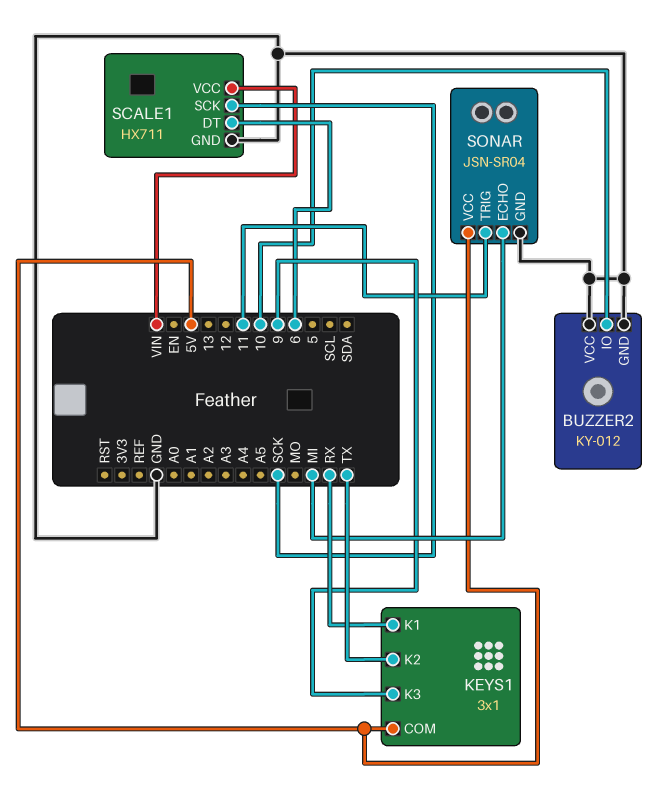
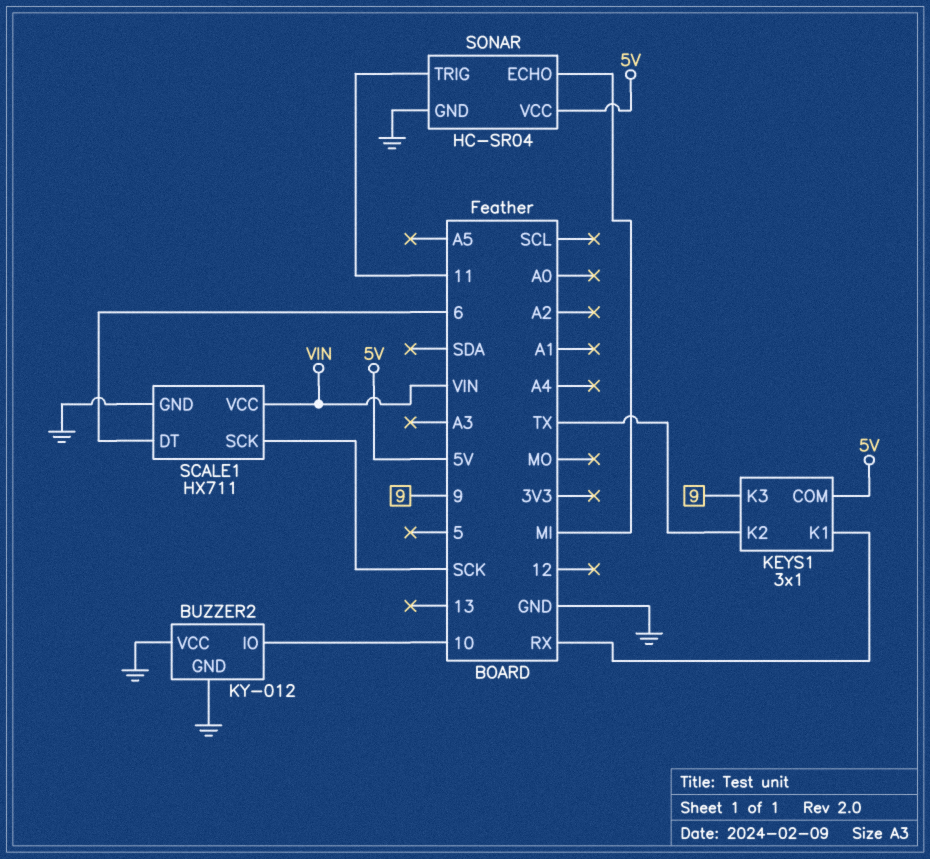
SONAR: JSN-SR04 -> HC-SR04

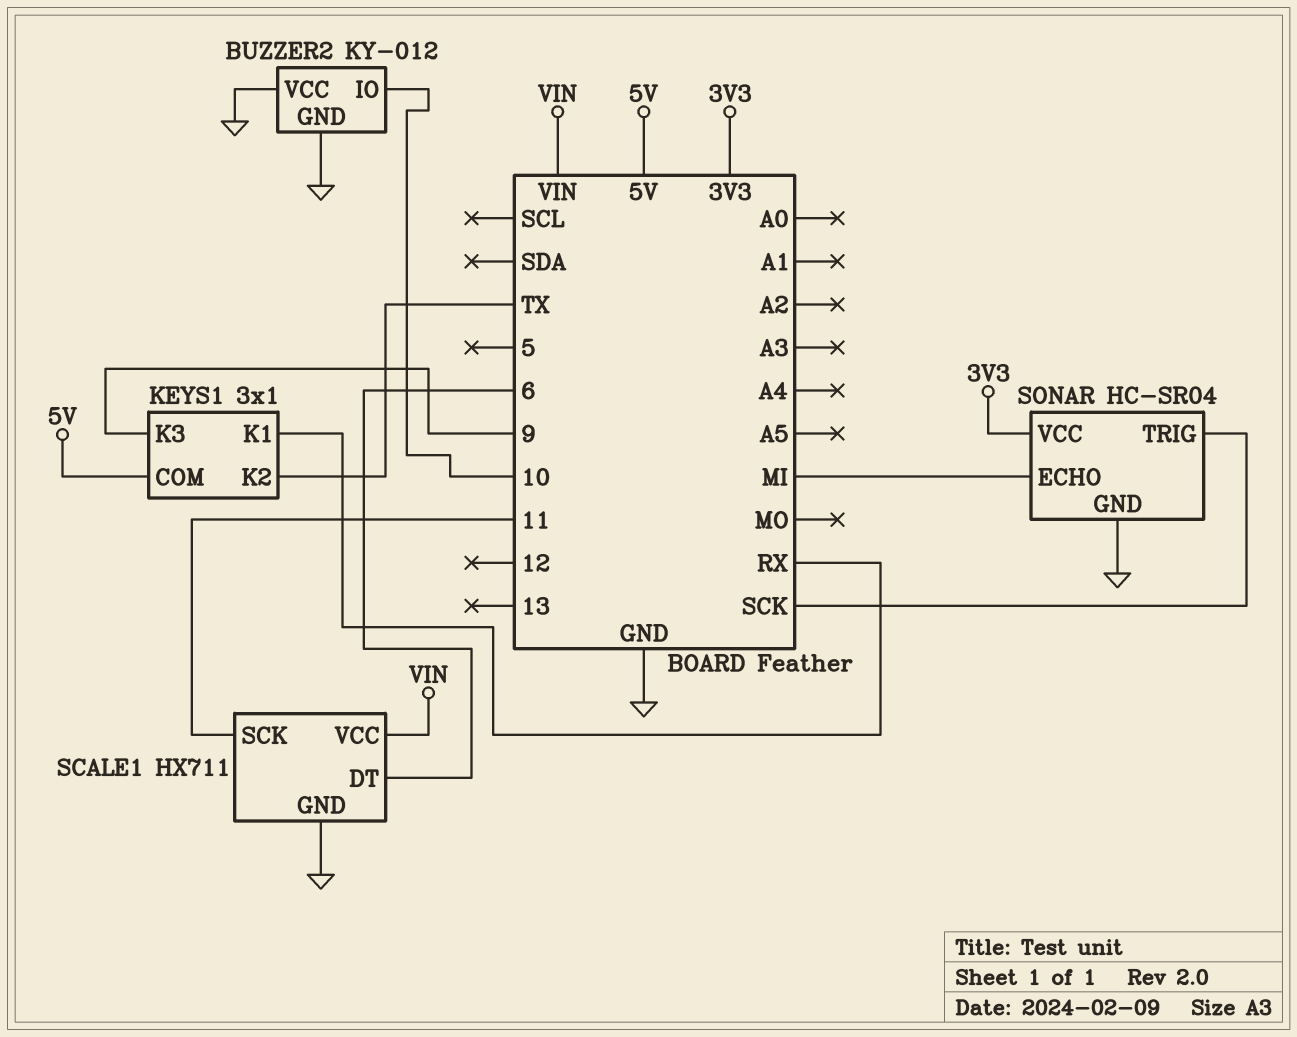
SCALE1 pin SCK: SCK -> 11
SONAR pin TRIG: 11 -> SCK
SONAR pin VCC: 5V -> 3V3

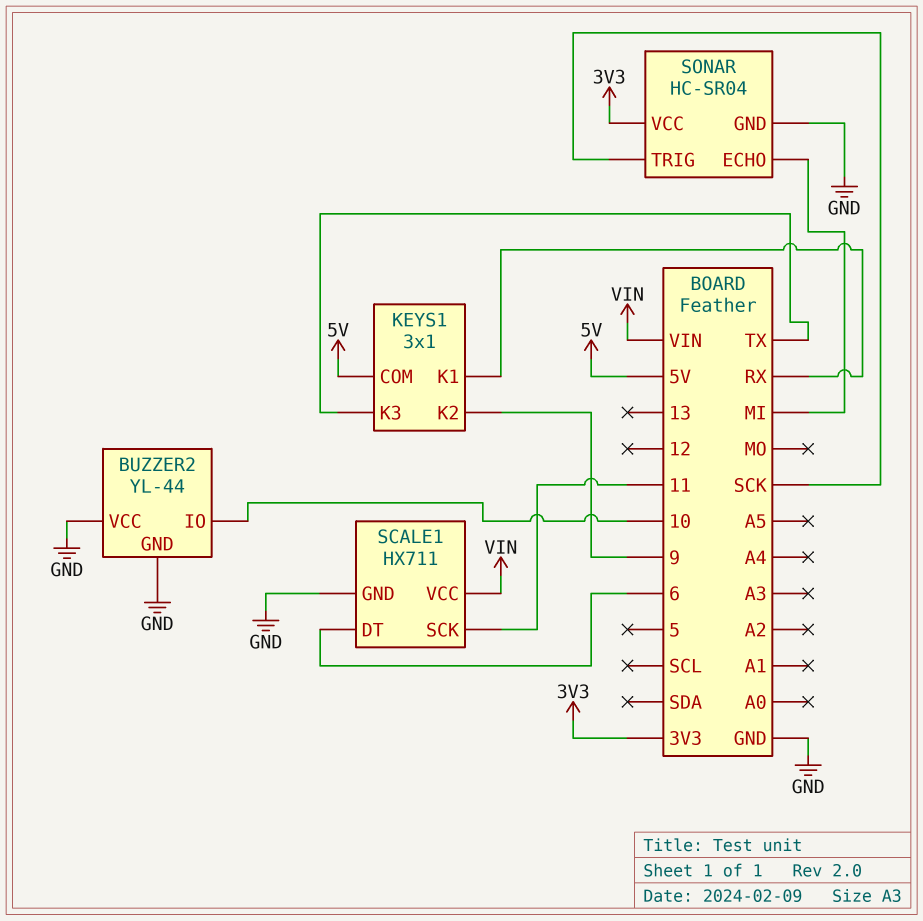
BUZZER2: KY-012 -> YL-44
KEYS1 pin K2: TX -> 9
KEYS1 pin K3: 9 -> TX

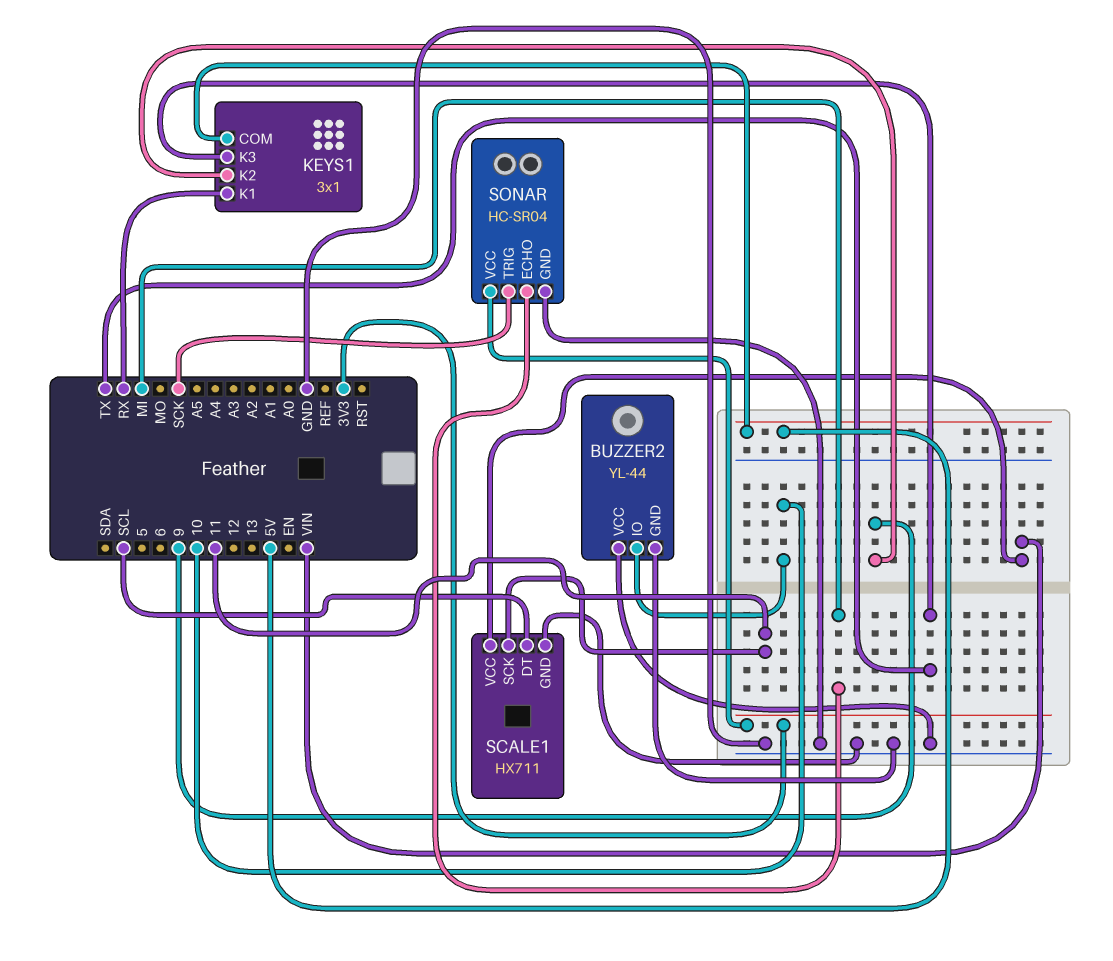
SCALE1 pin DT: 6 -> SCL

